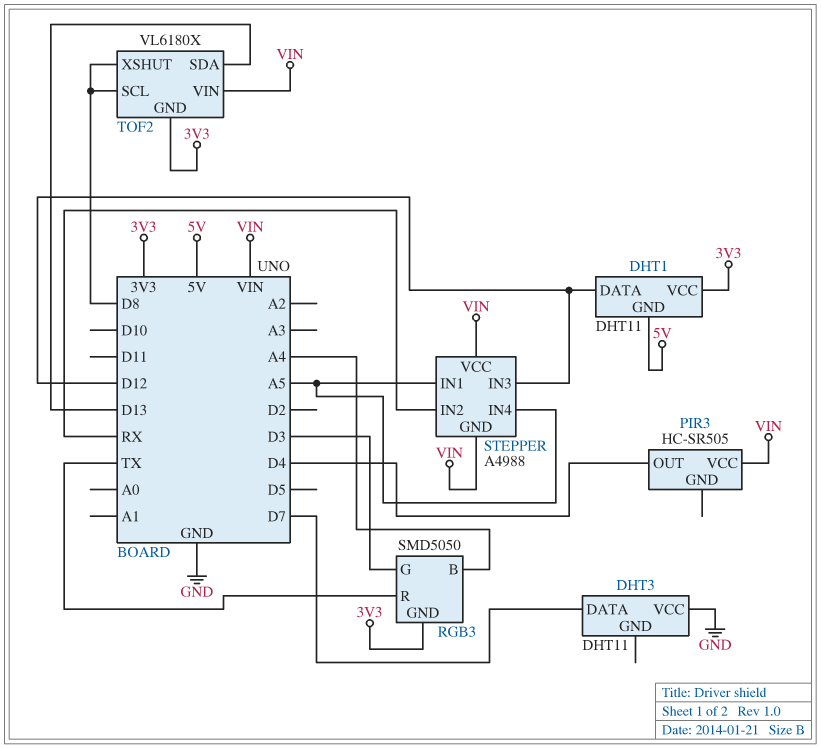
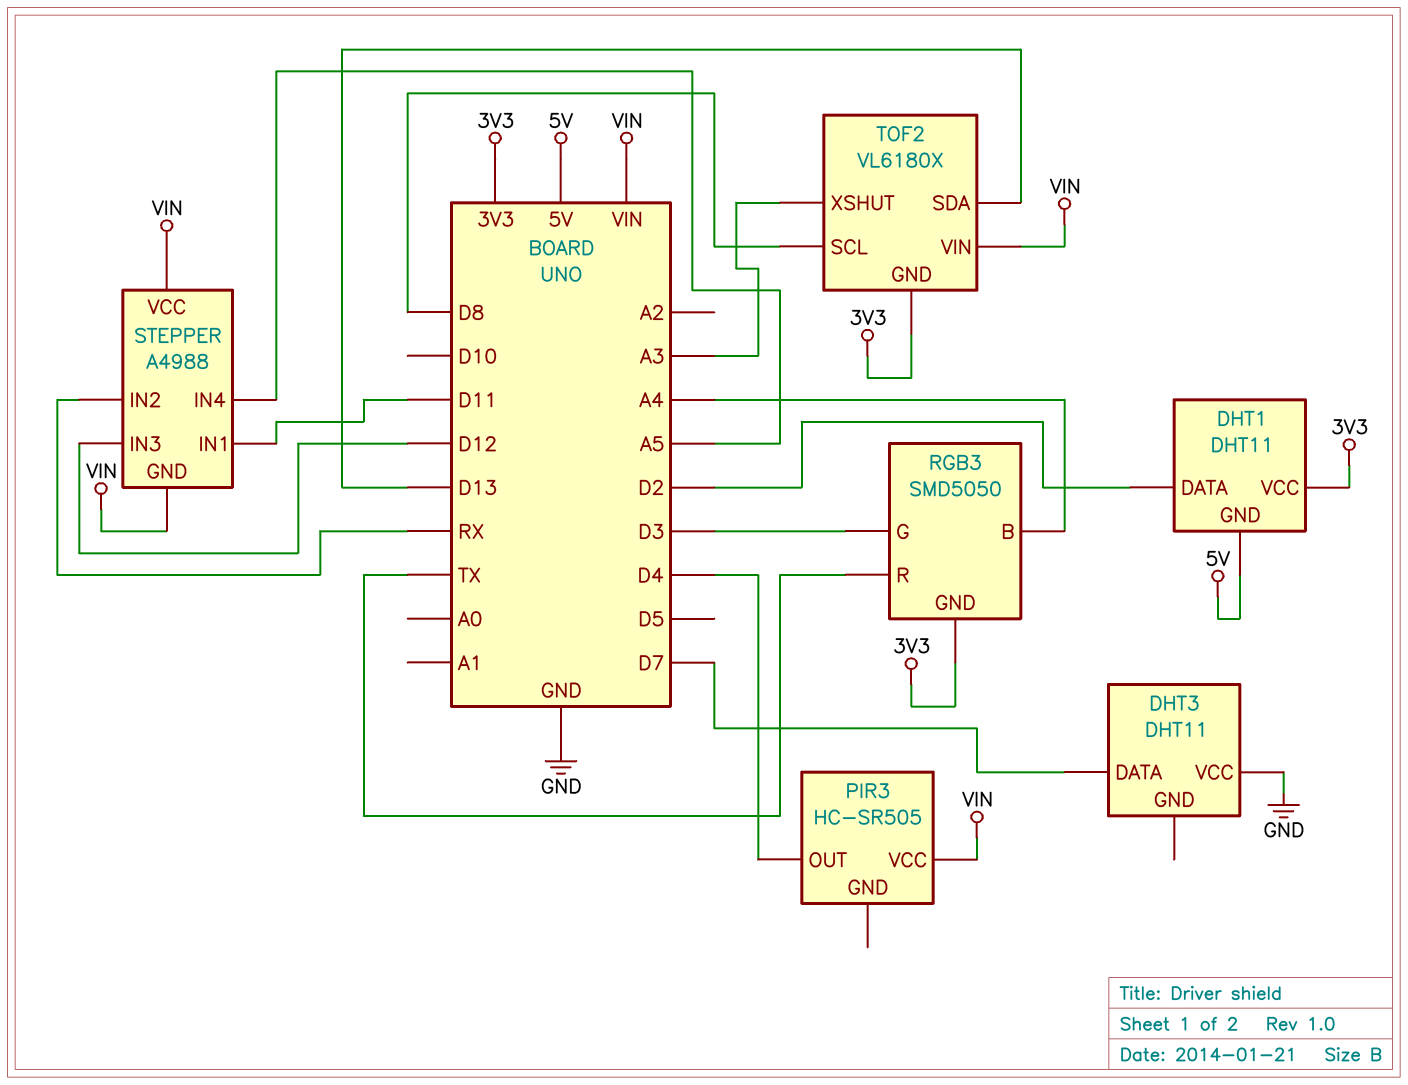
DHT1 pin DATA: D12 -> D2
STEPPER pin IN1: A5 -> D11
TOF2 pin XSHUT: D8 -> A3

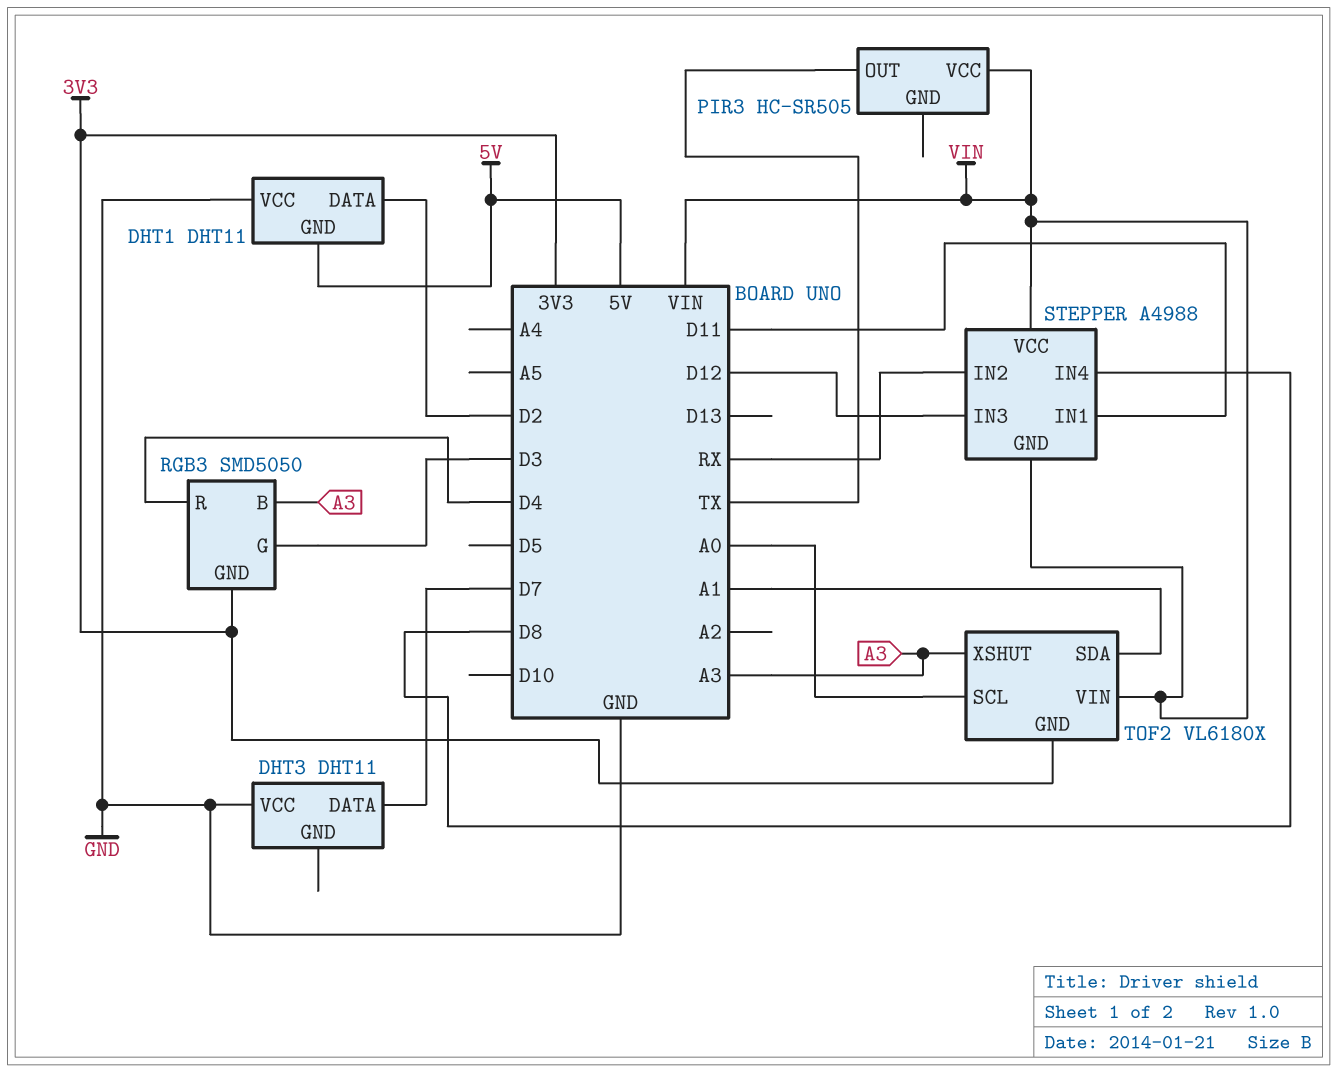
DHT1 pin VCC: 3V3 -> GND
PIR3 pin OUT: D4 -> TX
RGB3 pin B: A4 -> A3
RGB3 pin R: TX -> D4
STEPPER pin IN4: A5 -> D8
TOF2 pin SCL: D8 -> A0
TOF2 pin SDA: D13 -> A1

